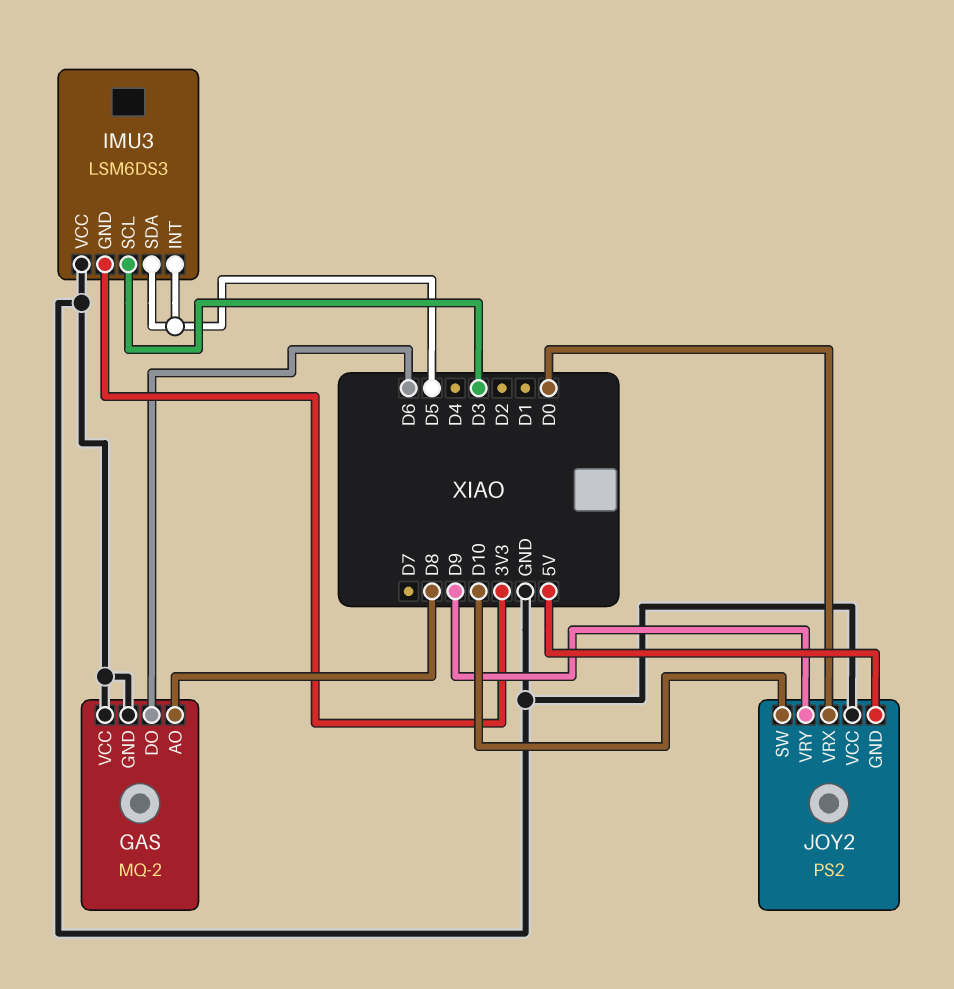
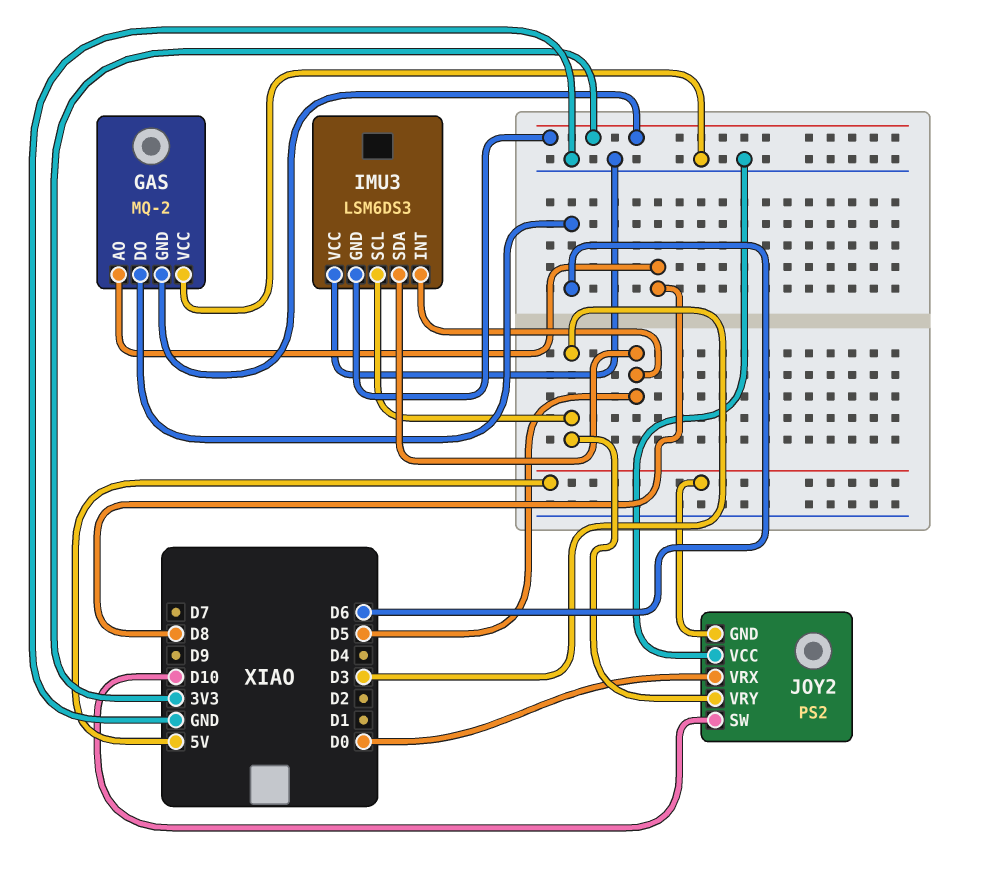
GAS pin GND: GND -> 3V3
JOY2 pin VRY: D9 -> D3

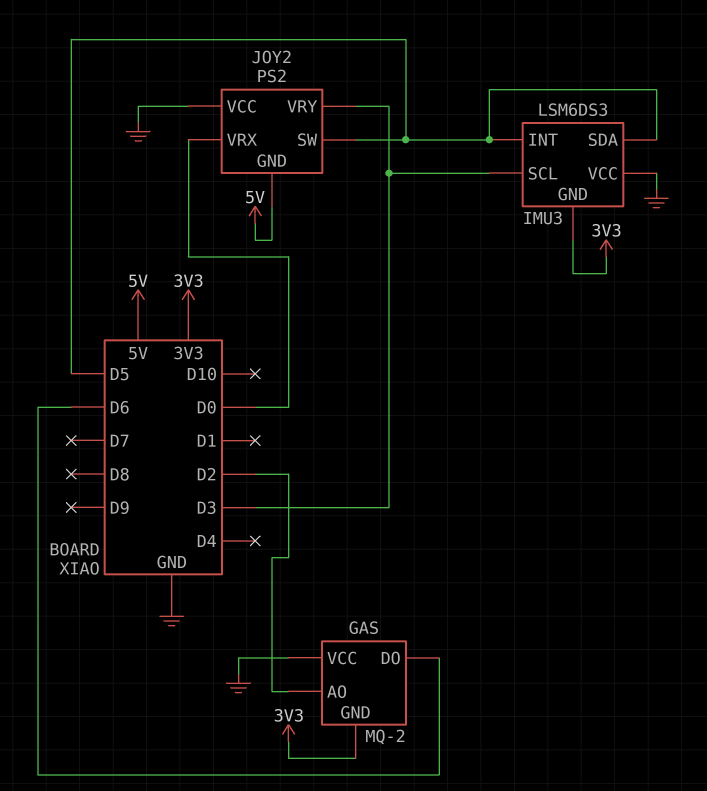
GAS pin AO: D8 -> D2
JOY2 pin SW: D10 -> D5

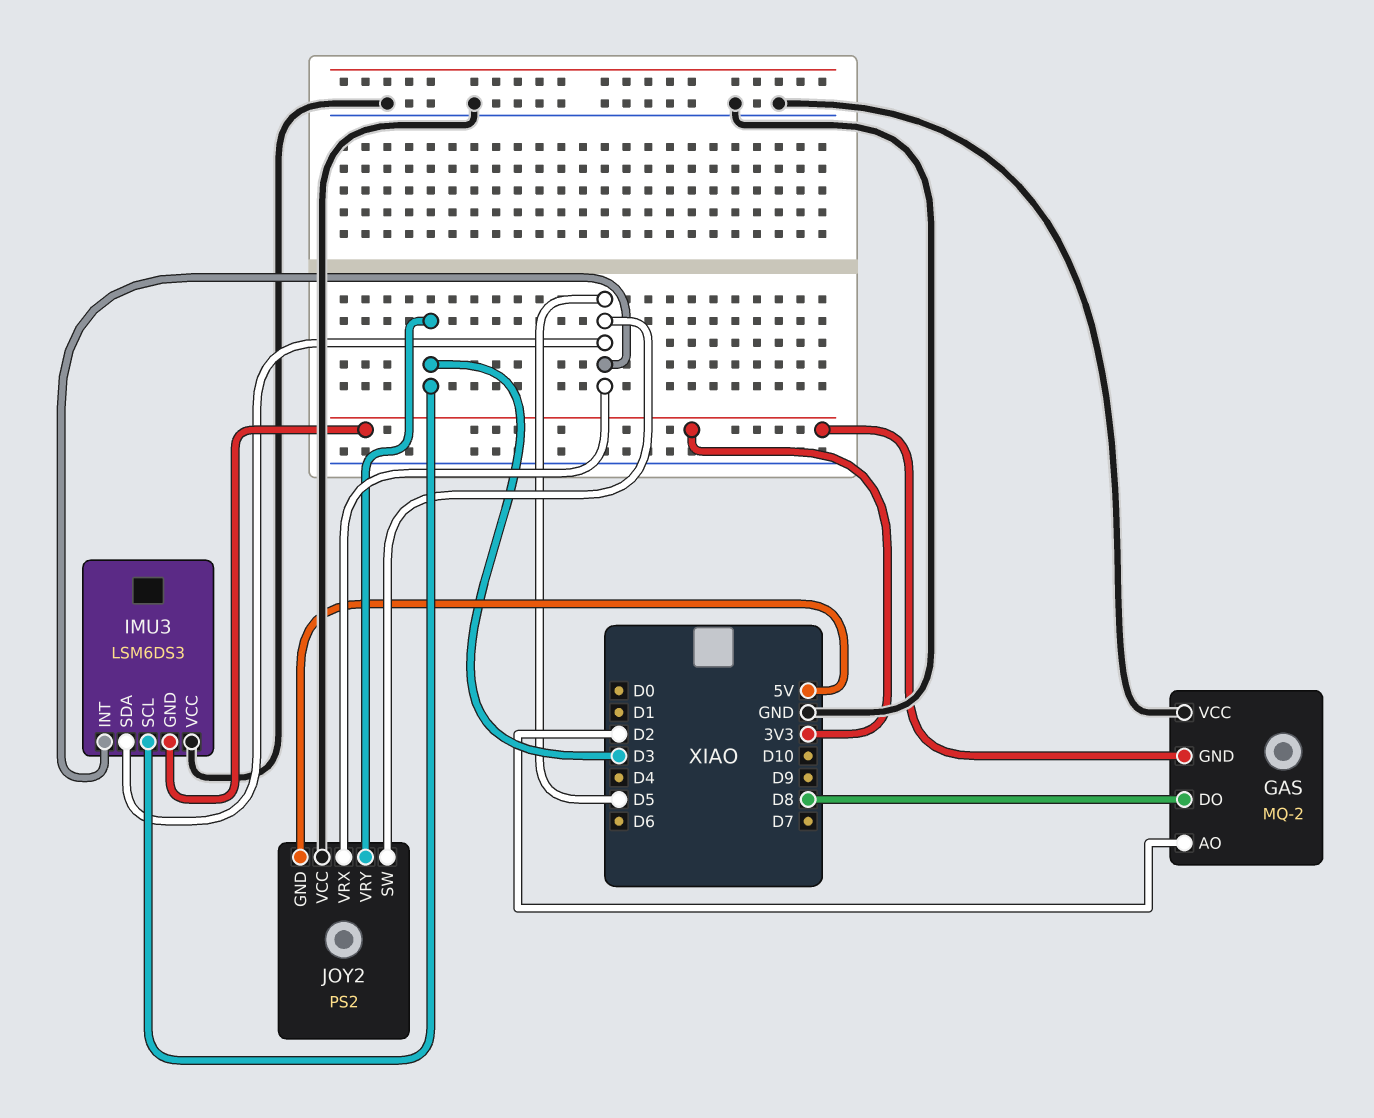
GAS pin DO: D6 -> D8
JOY2 pin VRX: D0 -> D5

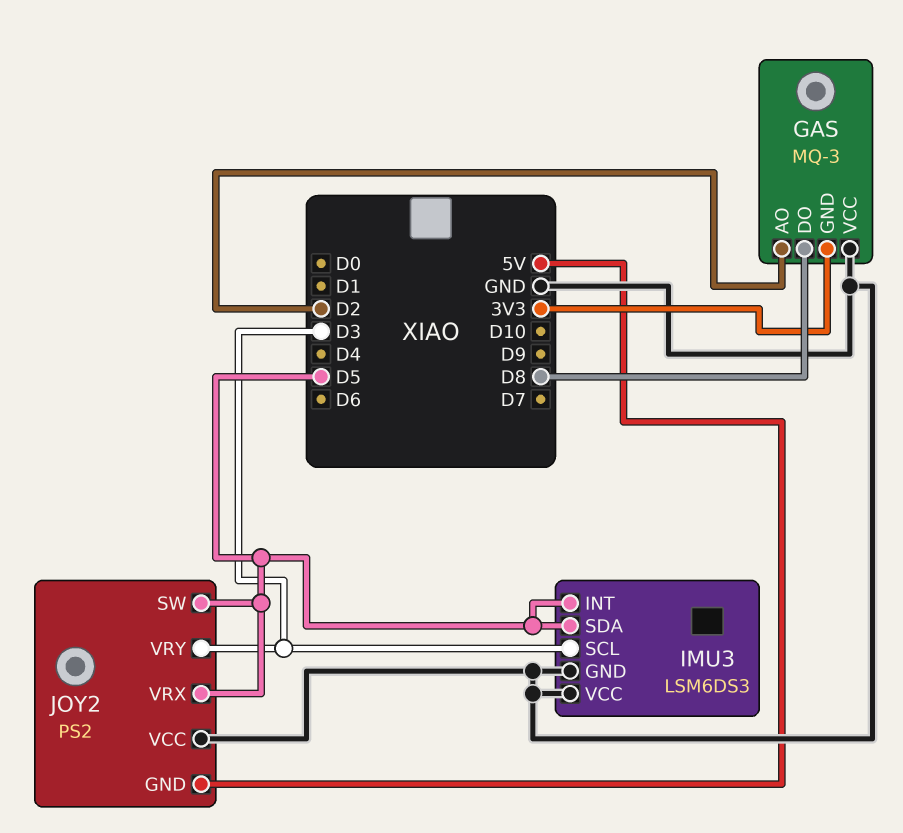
GAS: MQ-2 -> MQ-3
IMU3 pin GND: 3V3 -> GND

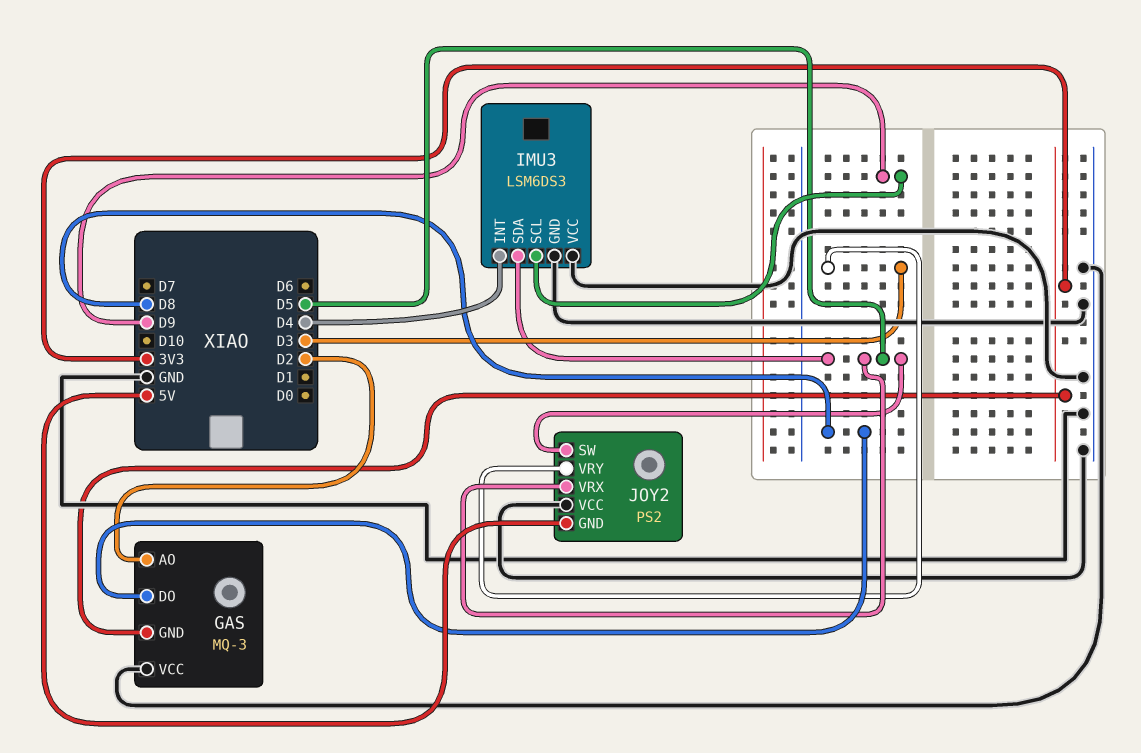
IMU3 pin INT: D5 -> D4
IMU3 pin SCL: D3 -> D9

